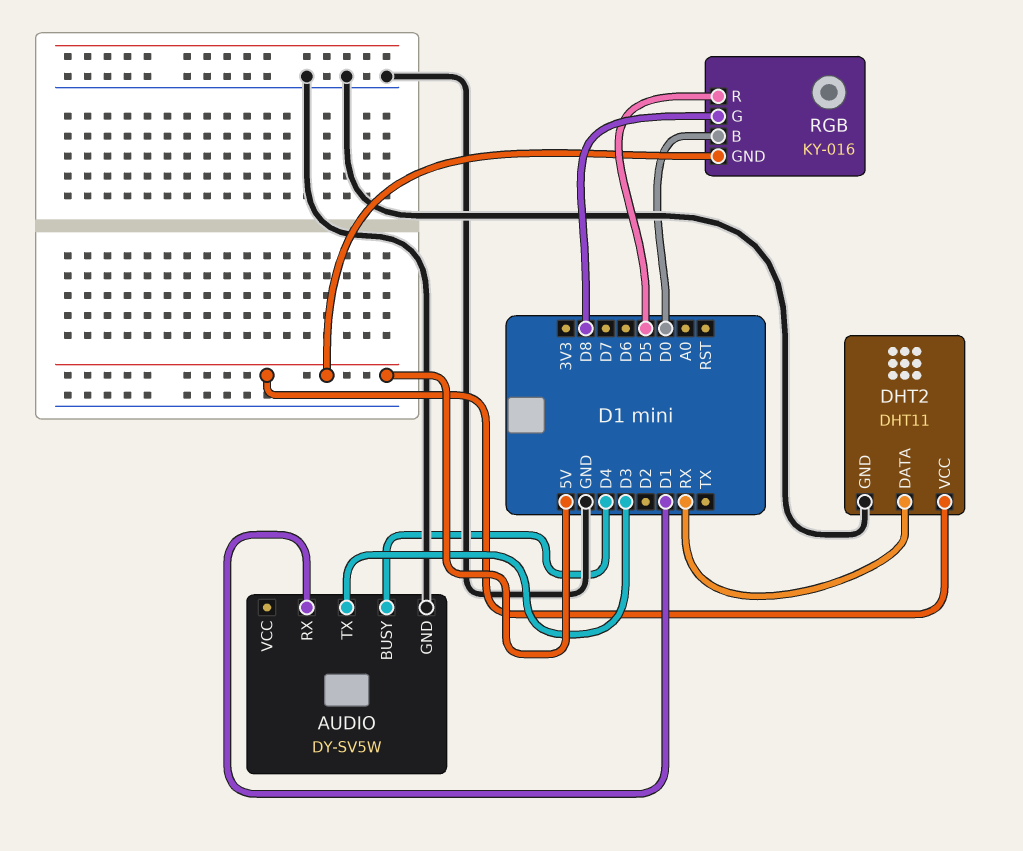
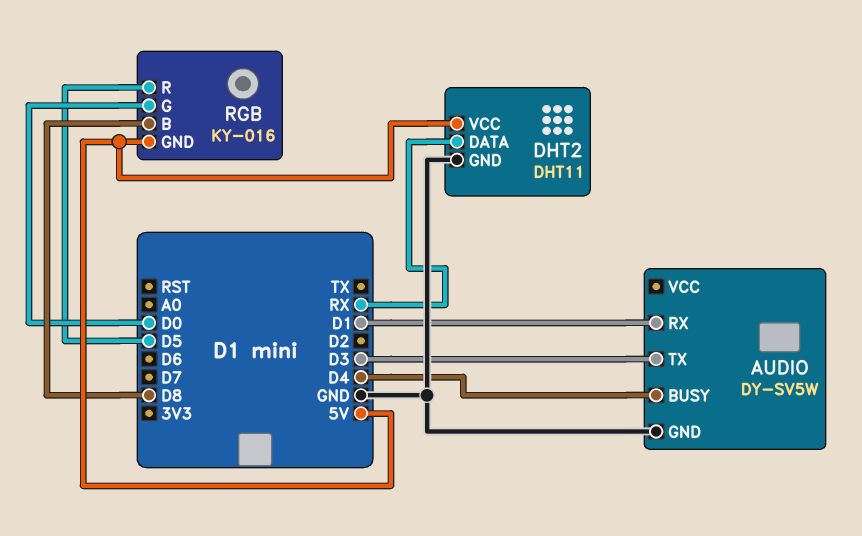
RGB pin B: D0 -> D8
RGB pin G: D8 -> D0

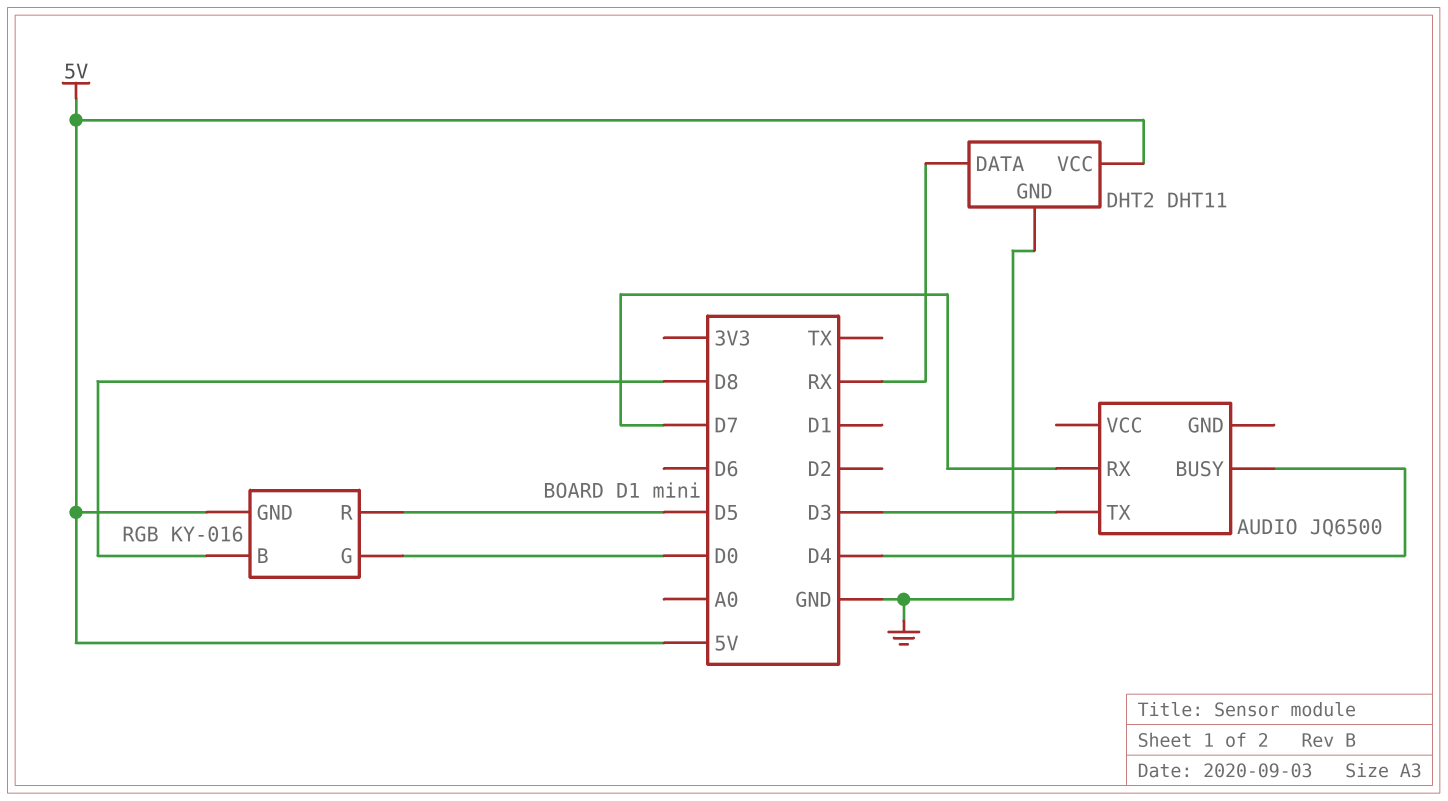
AUDIO: DY-SV5W -> JQ6500
AUDIO pin GND: GND -> none
AUDIO pin RX: D1 -> D7

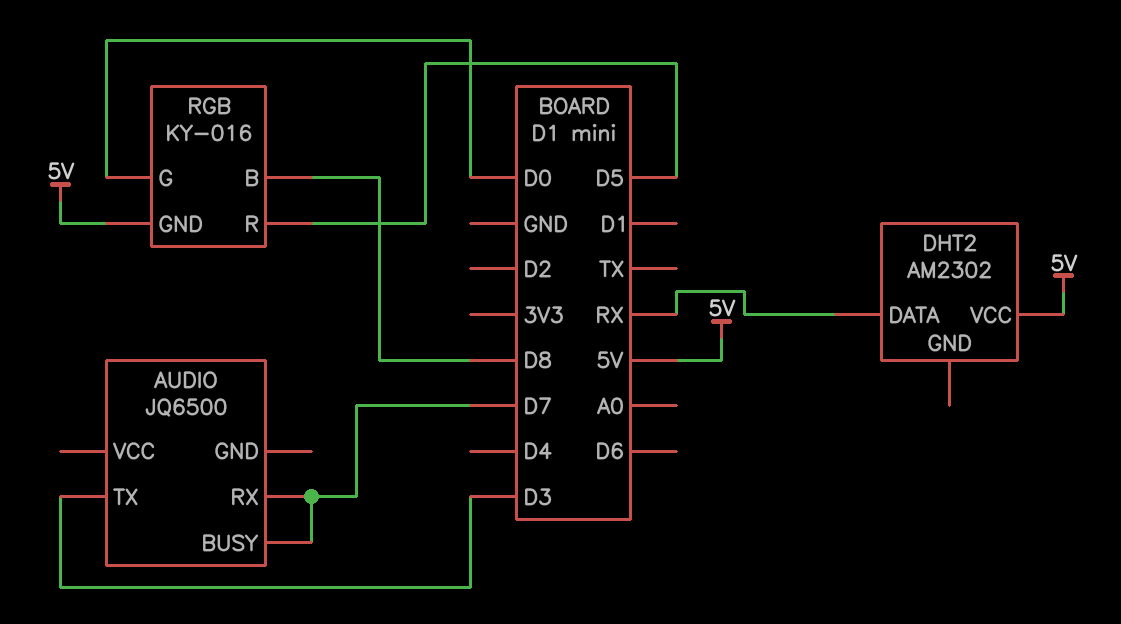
AUDIO pin BUSY: D4 -> D7
DHT2: DHT11 -> AM2302
DHT2 pin GND: GND -> none

